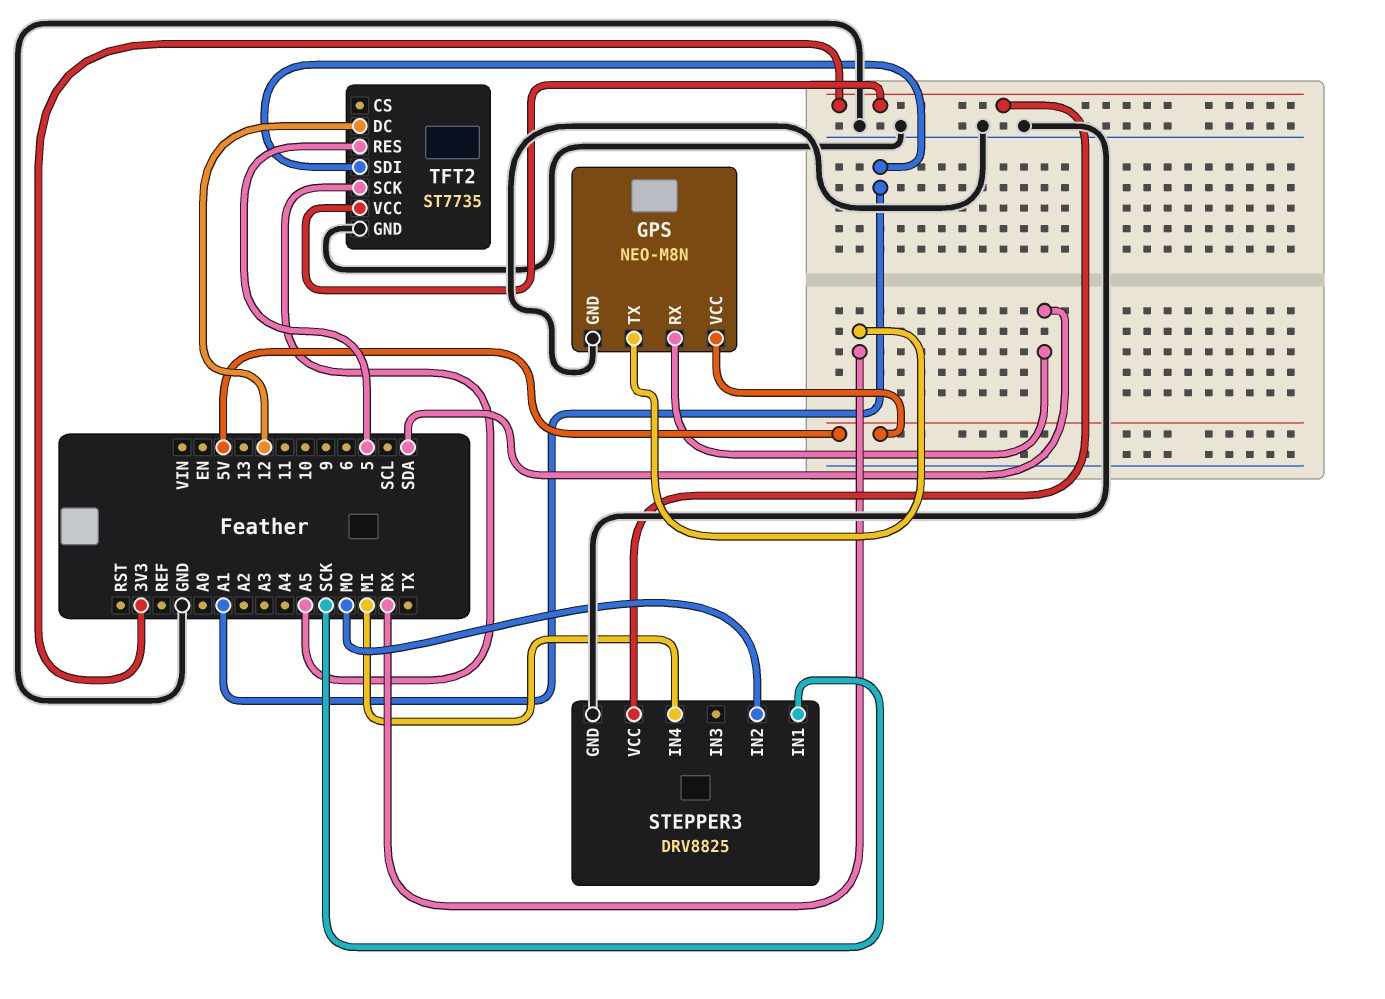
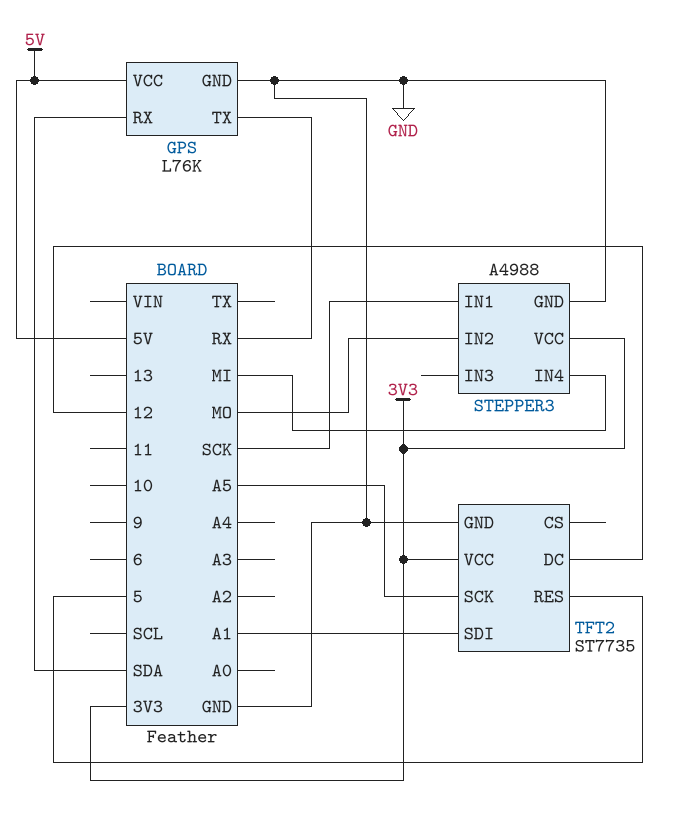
GPS: NEO-M8N -> L76K
STEPPER3: DRV8825 -> A4988

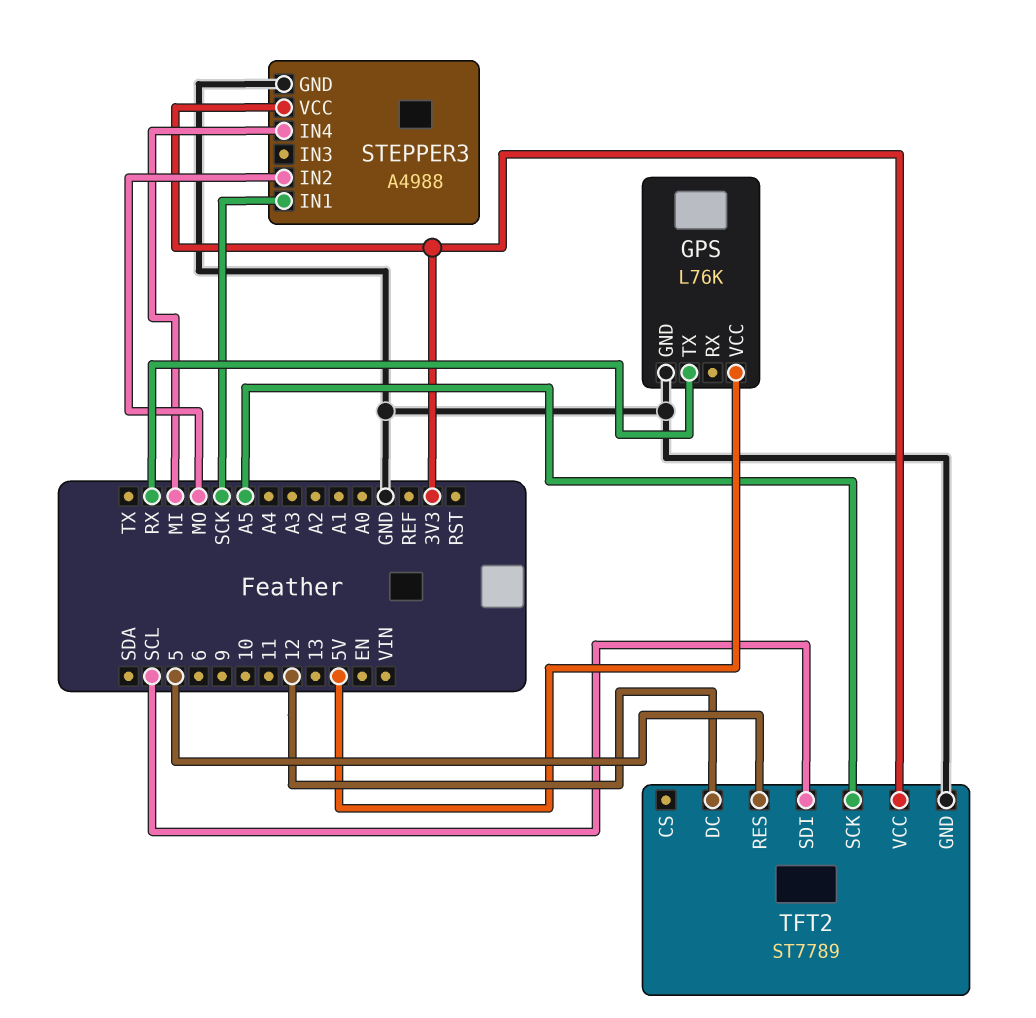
GPS pin RX: SDA -> none
TFT2: ST7735 -> ST7789
TFT2 pin SDI: A1 -> SCL

